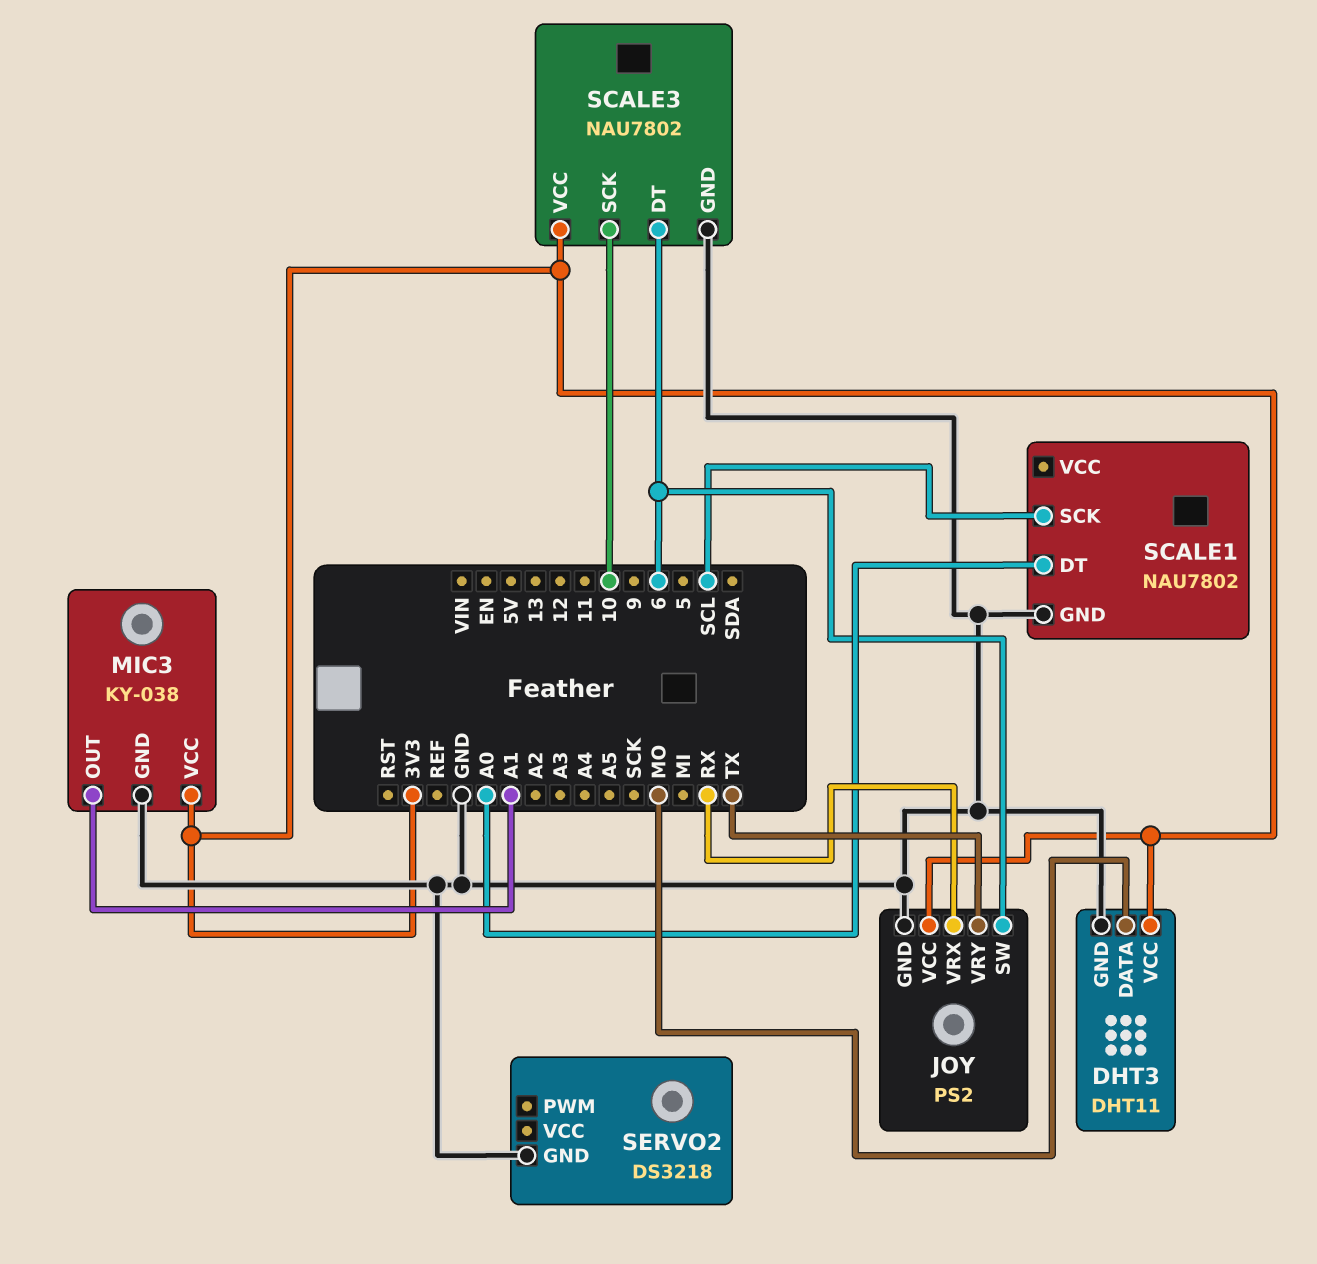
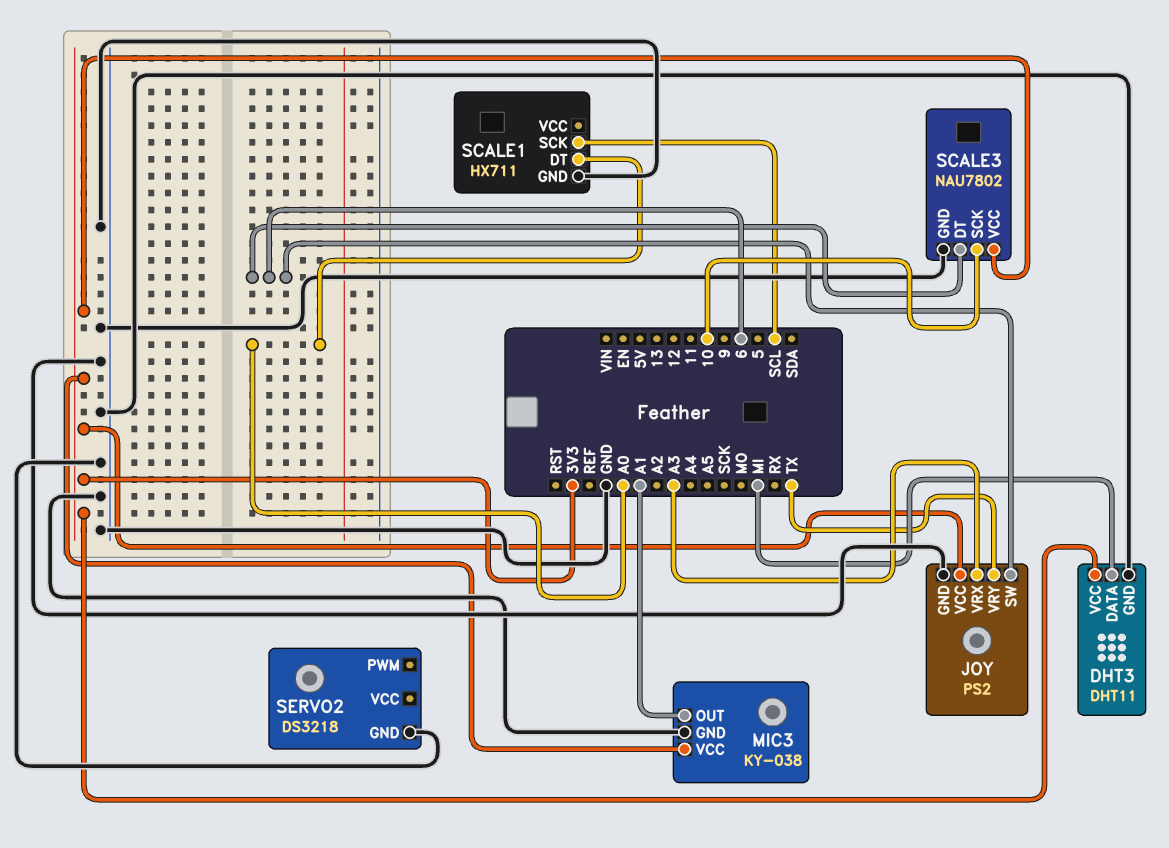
DHT3 pin DATA: MO -> MI
JOY pin VRX: RX -> A3
SCALE1: NAU7802 -> HX711

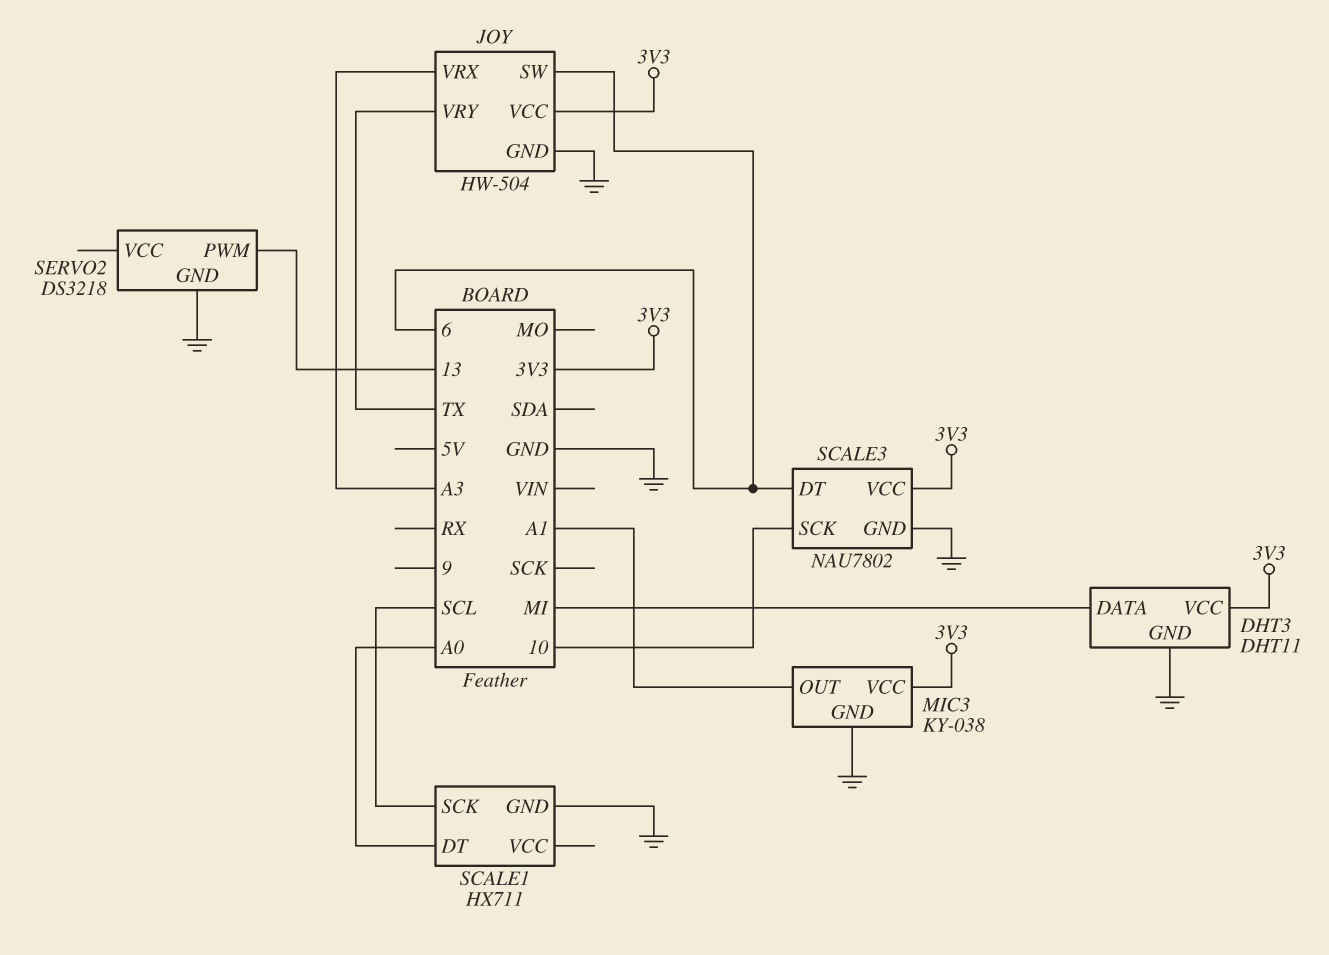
JOY: PS2 -> HW-504
SERVO2 pin PWM: none -> 13

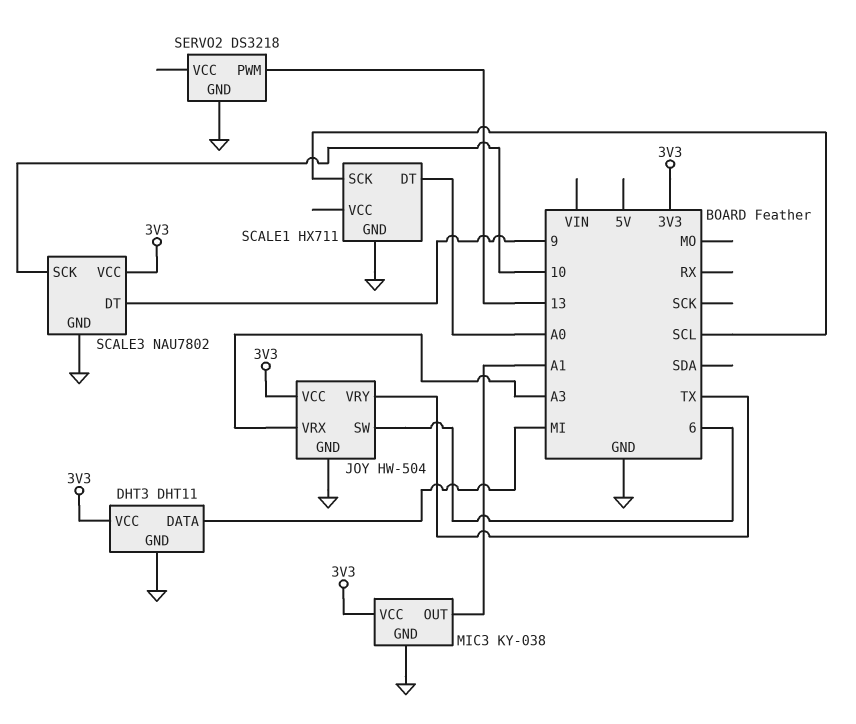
SCALE3 pin DT: 6 -> 9

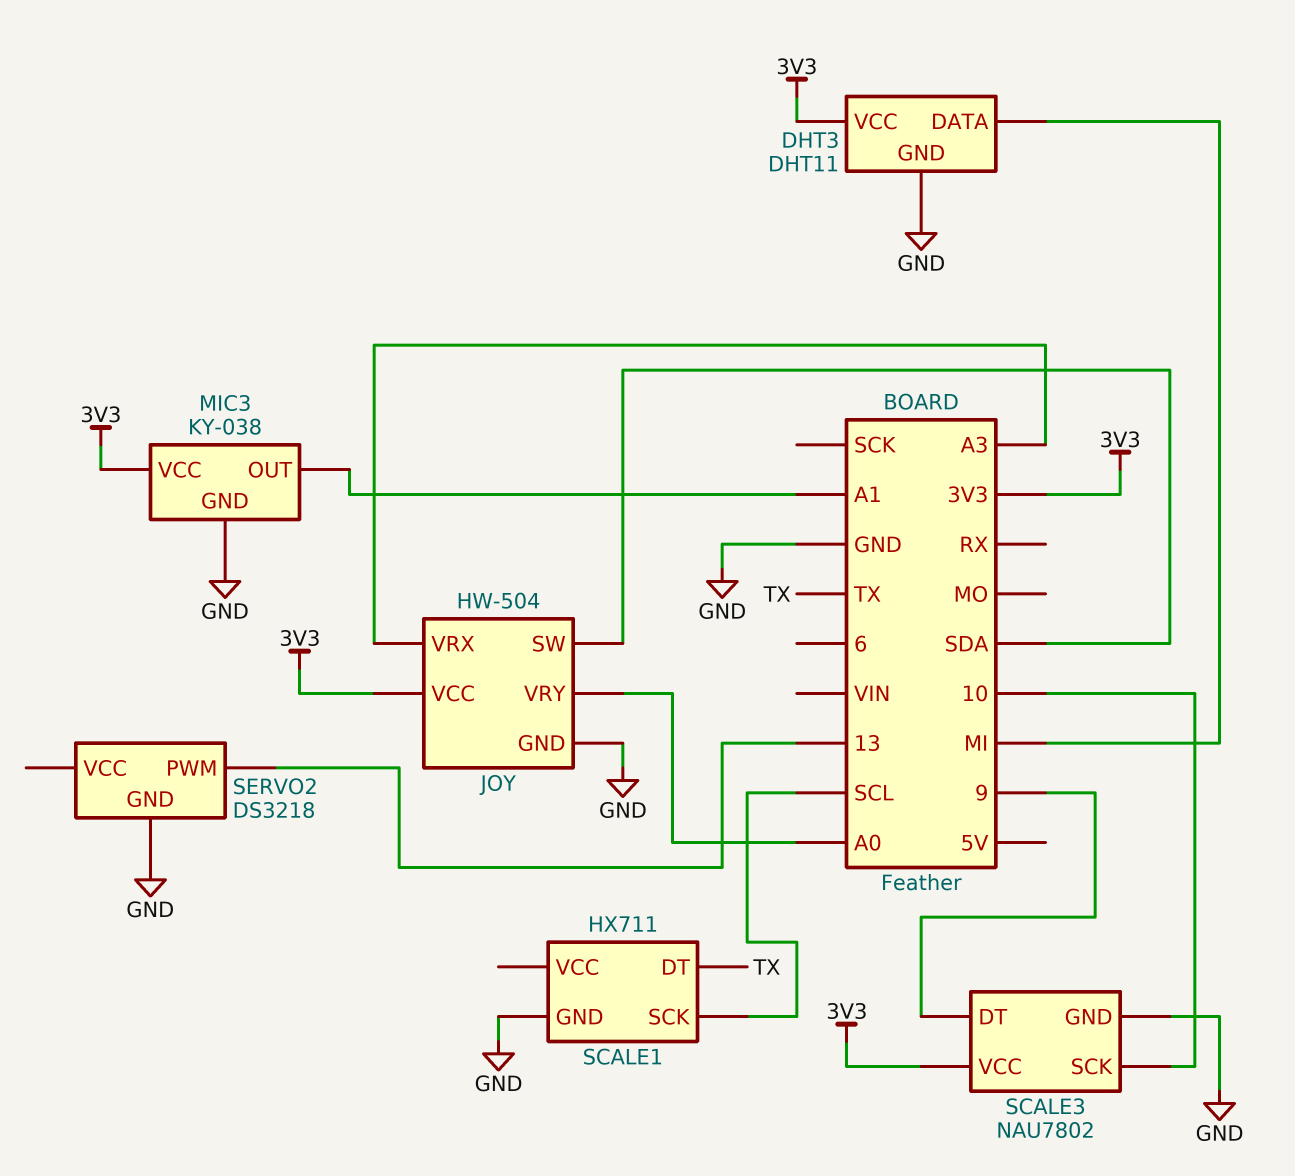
JOY pin SW: 6 -> SDA
JOY pin VRY: TX -> A0
SCALE1 pin DT: A0 -> TX

